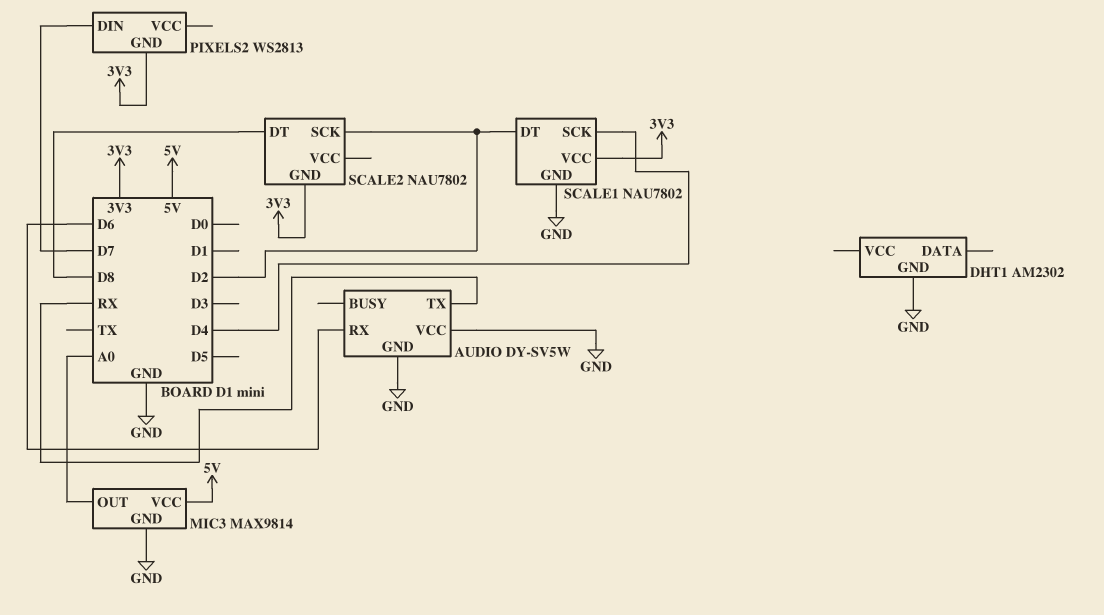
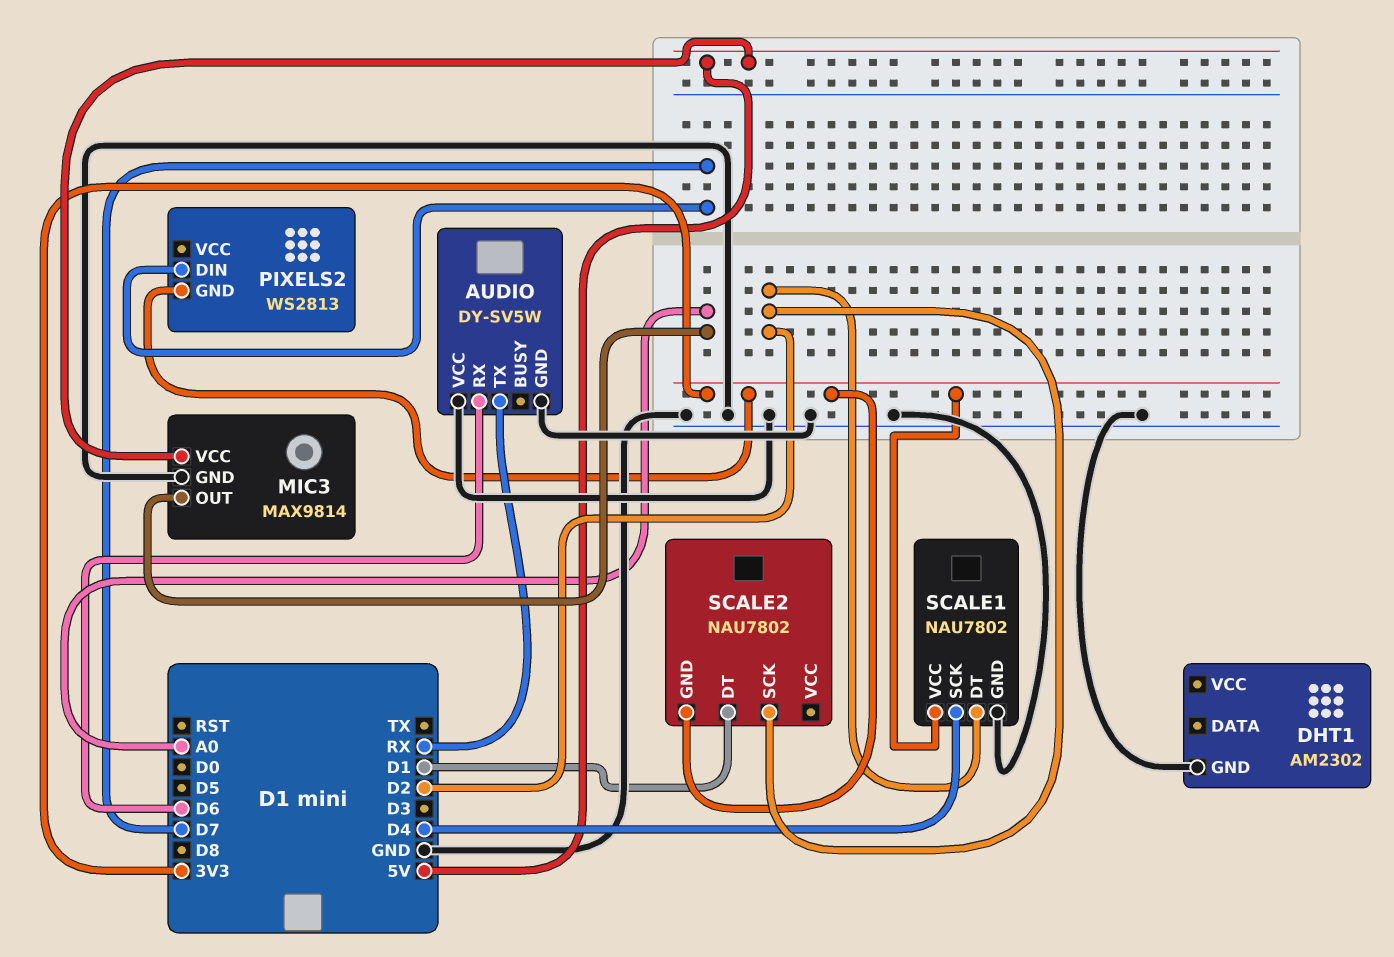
SCALE2 pin DT: D8 -> D1

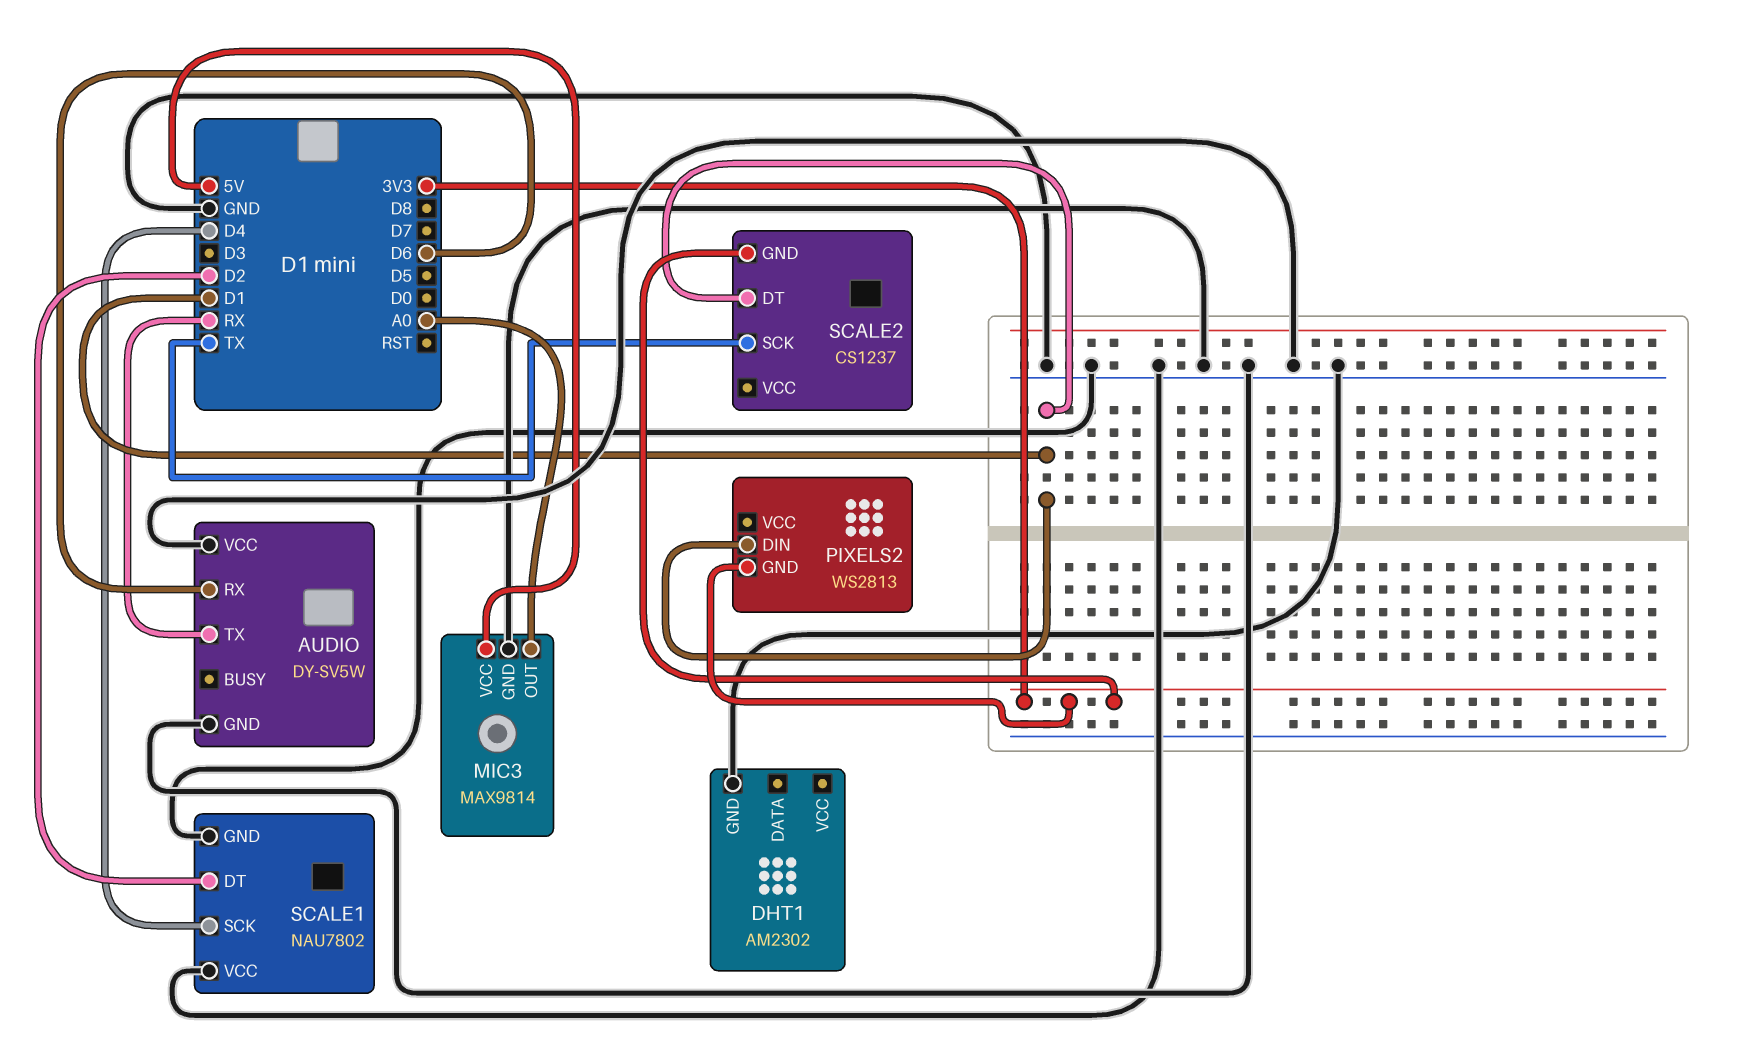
PIXELS2 pin DIN: D7 -> D1
SCALE1 pin VCC: 3V3 -> GND
SCALE2: NAU7802 -> CS1237
SCALE2 pin SCK: D2 -> TX

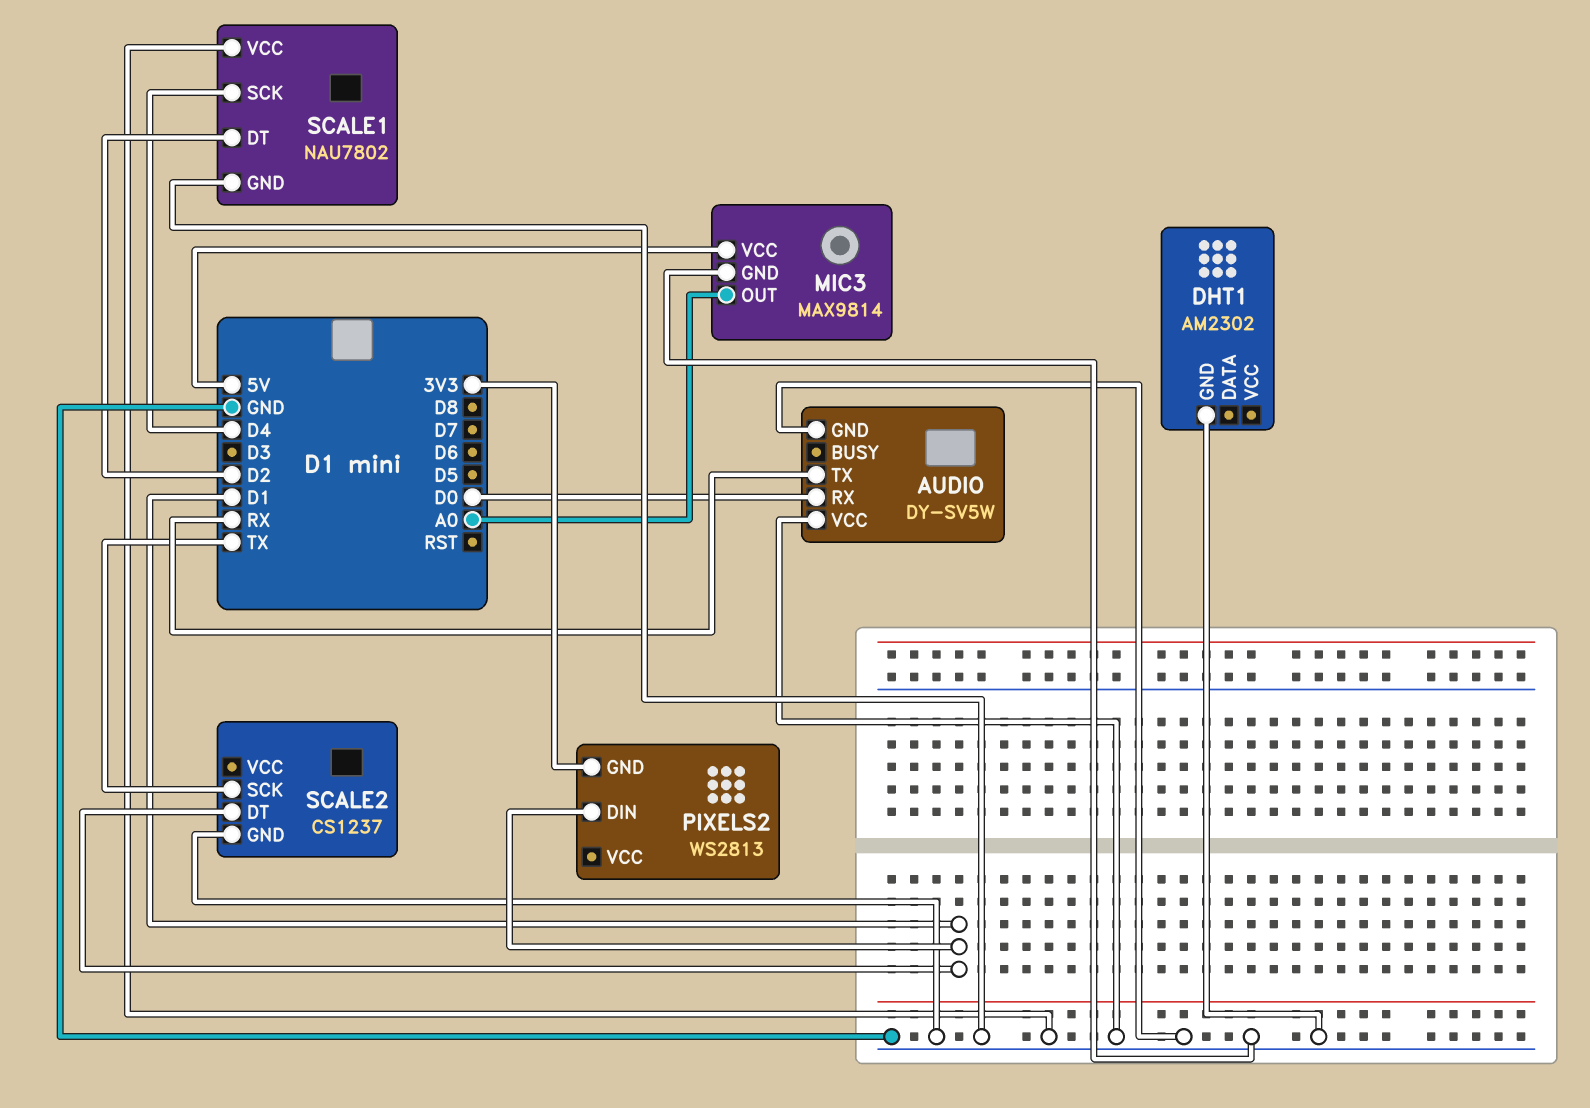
AUDIO pin RX: D6 -> D0
SCALE2 pin GND: 3V3 -> GND

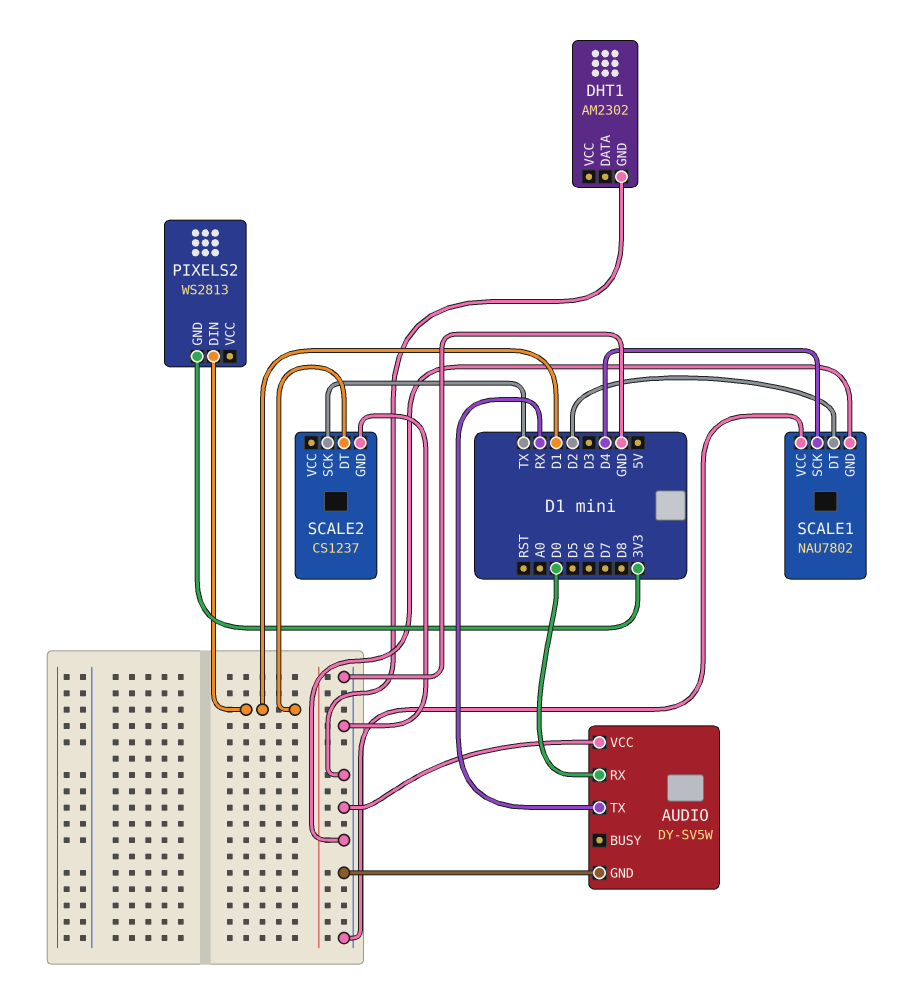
MIC3: MAX9814 -> none
MIC3 pin GND: GND -> none
MIC3 pin OUT: A0 -> none
MIC3 pin VCC: 5V -> none

